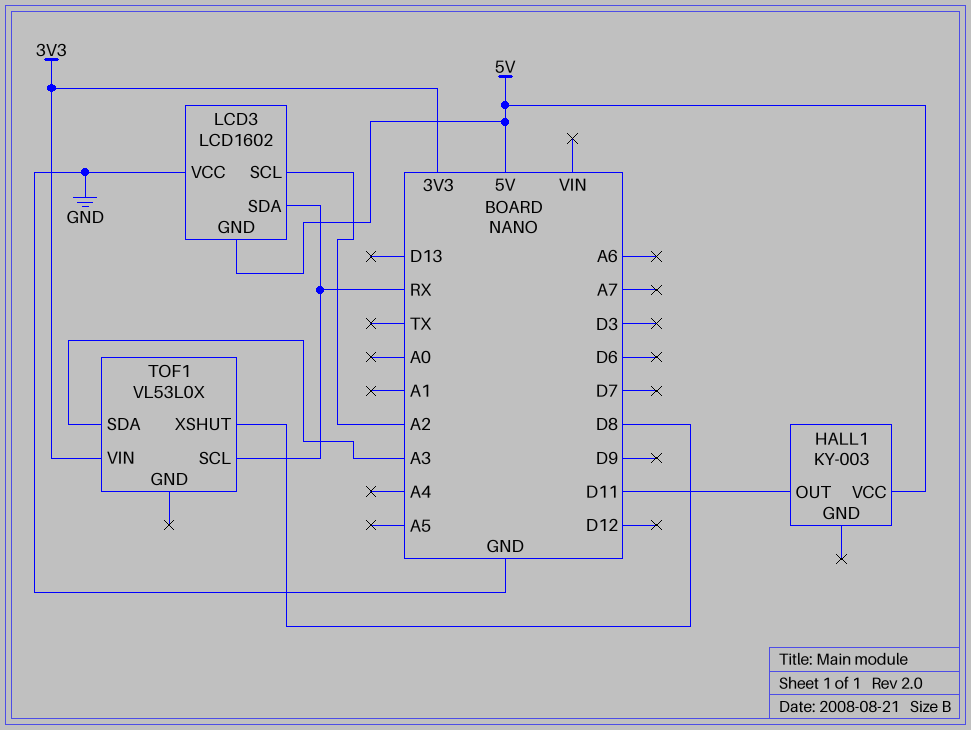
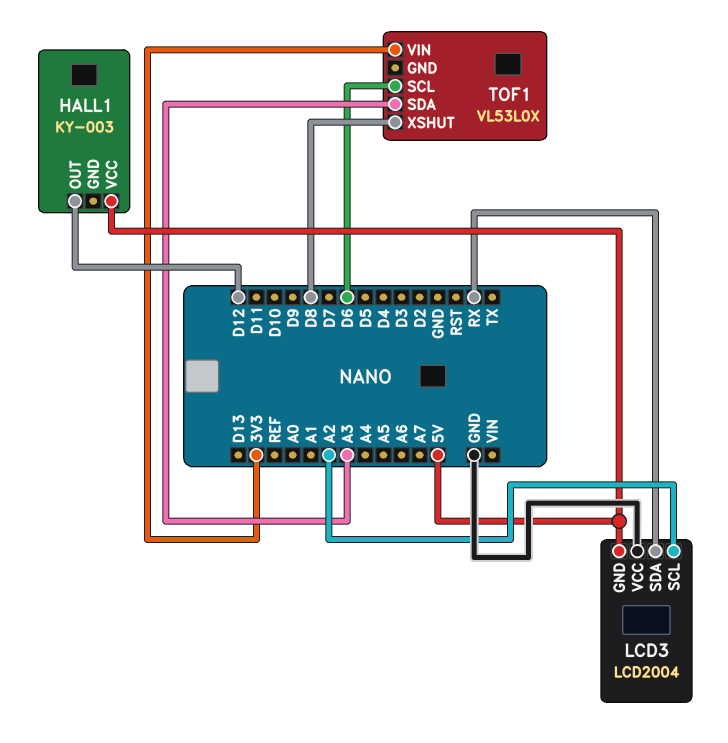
HALL1 pin OUT: D11 -> D12
LCD3: LCD1602 -> LCD2004
TOF1 pin SCL: RX -> D6

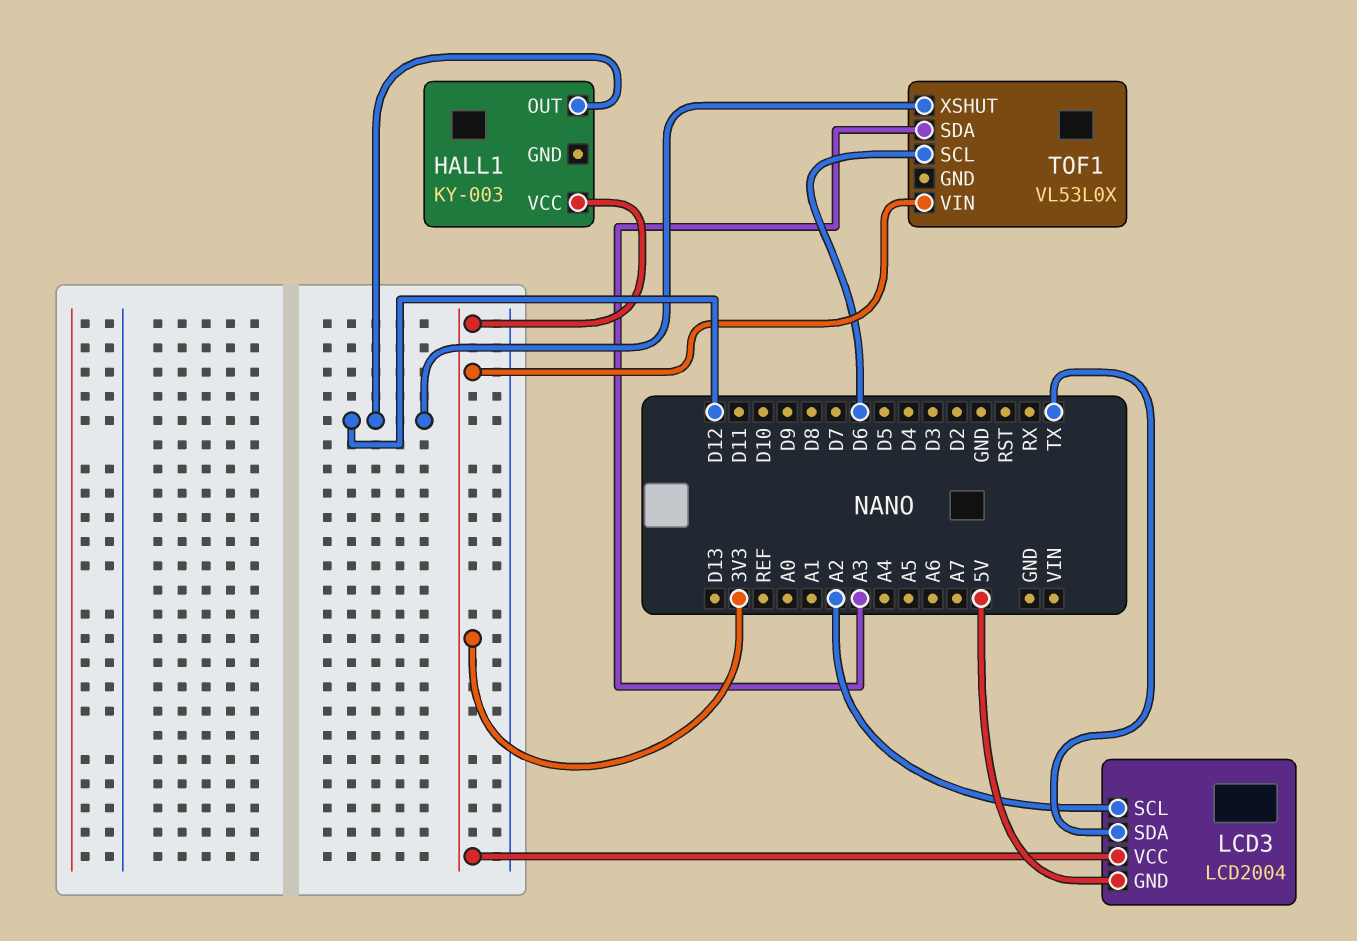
HALL1 pin VCC: 5V -> 3V3
LCD3 pin SDA: RX -> TX
LCD3 pin VCC: GND -> 3V3
TOF1 pin XSHUT: D8 -> D12

